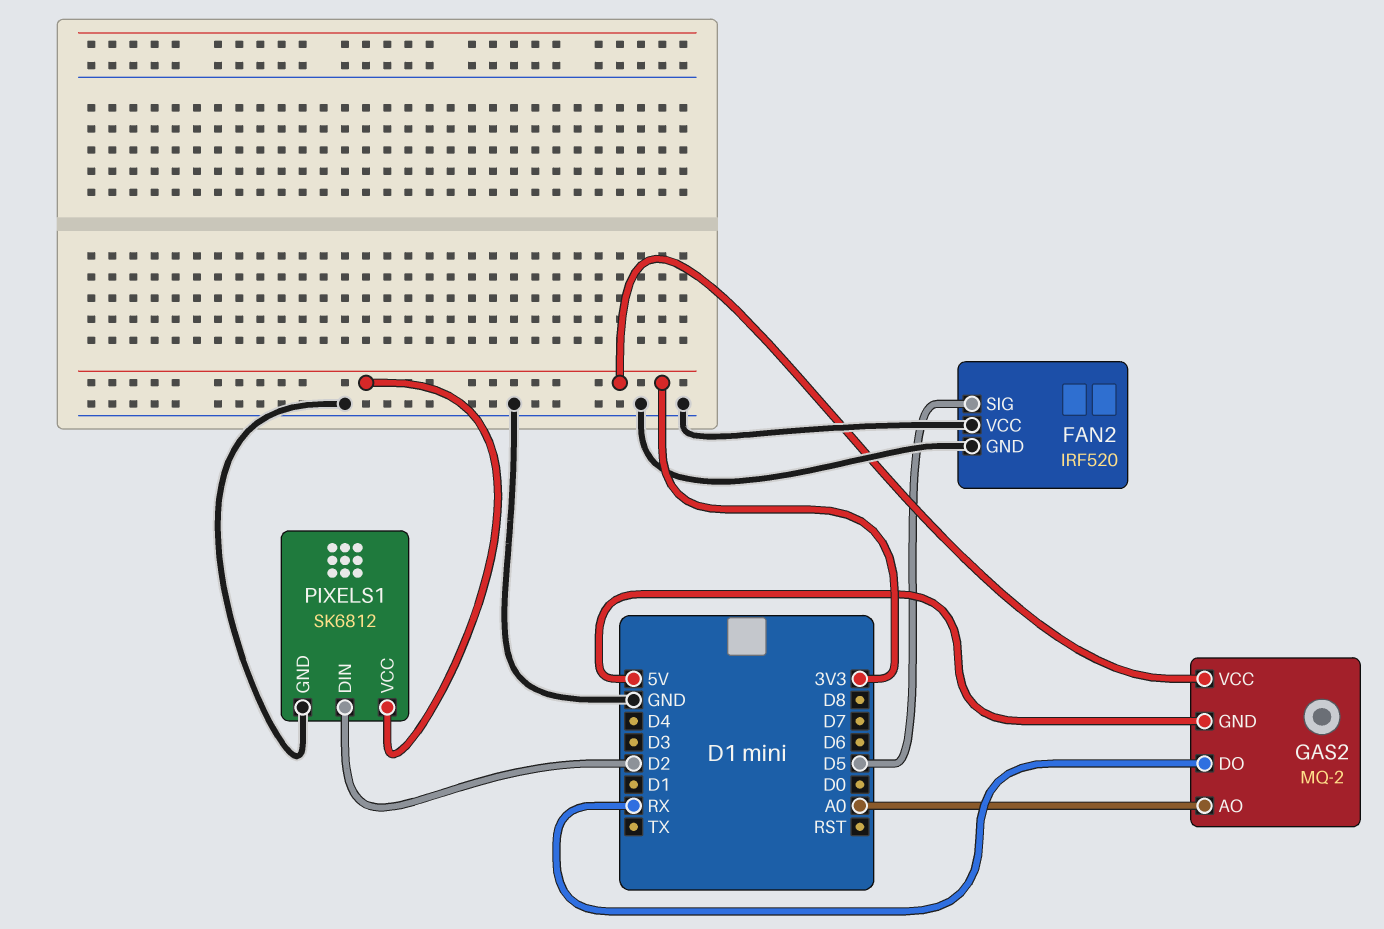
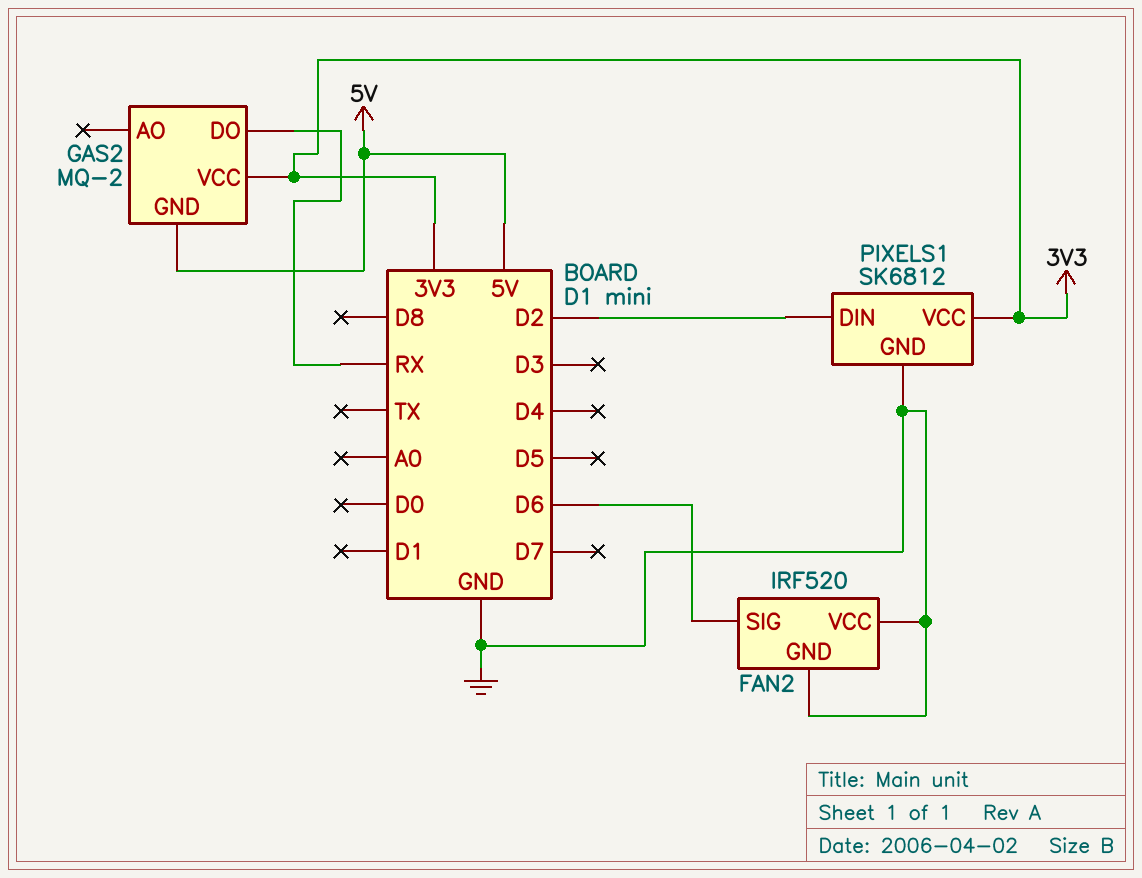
FAN2 pin SIG: D5 -> D6
GAS2 pin AO: A0 -> none

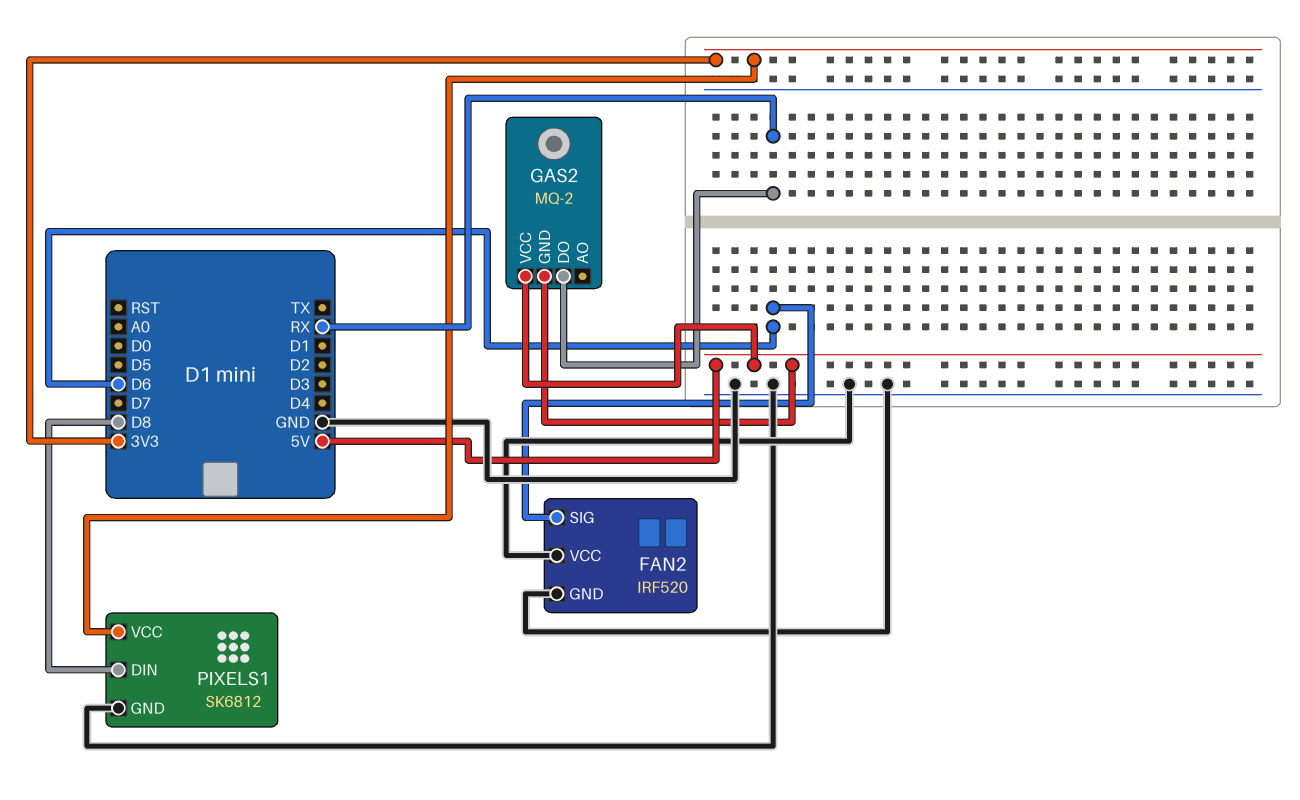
GAS2 pin VCC: 3V3 -> 5V
PIXELS1 pin DIN: D2 -> D8

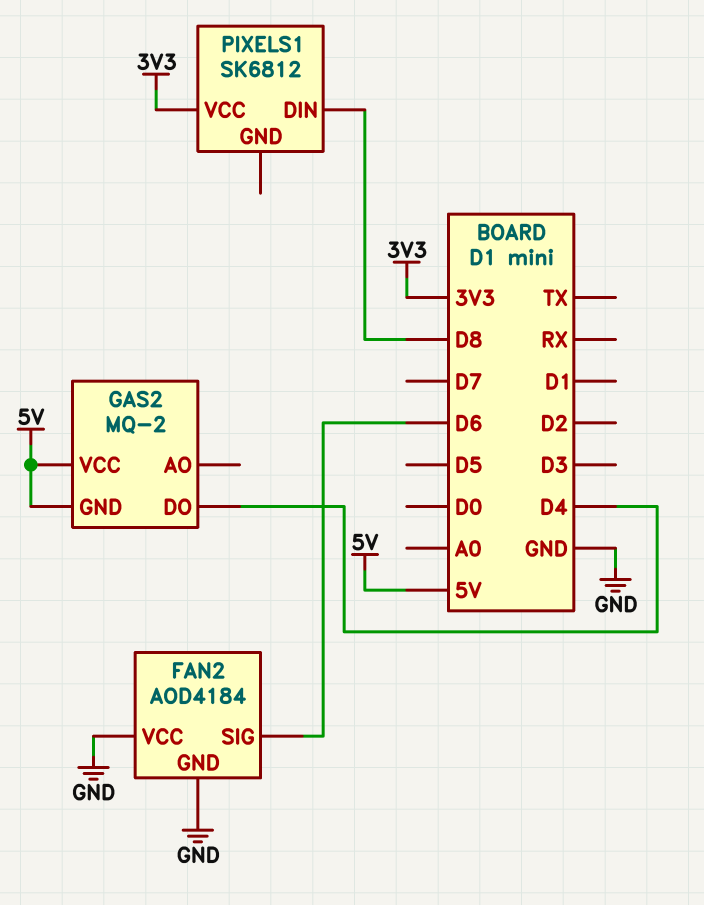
FAN2: IRF520 -> AOD4184
GAS2 pin DO: RX -> D4
PIXELS1 pin GND: GND -> none

